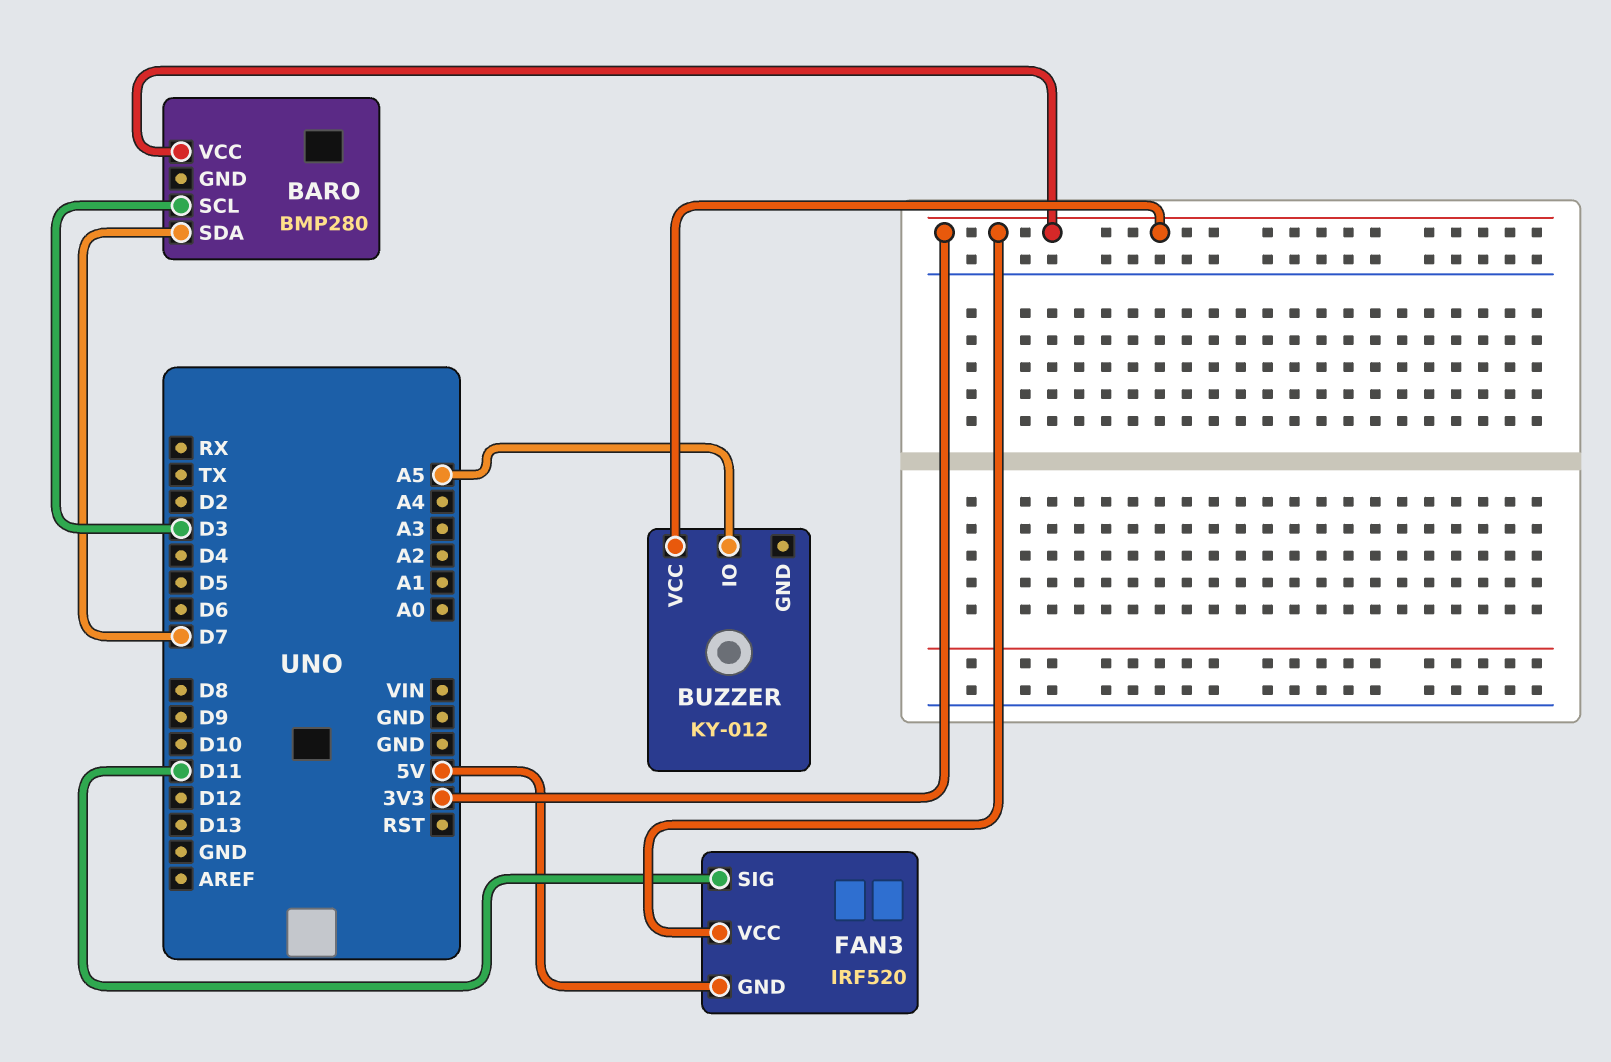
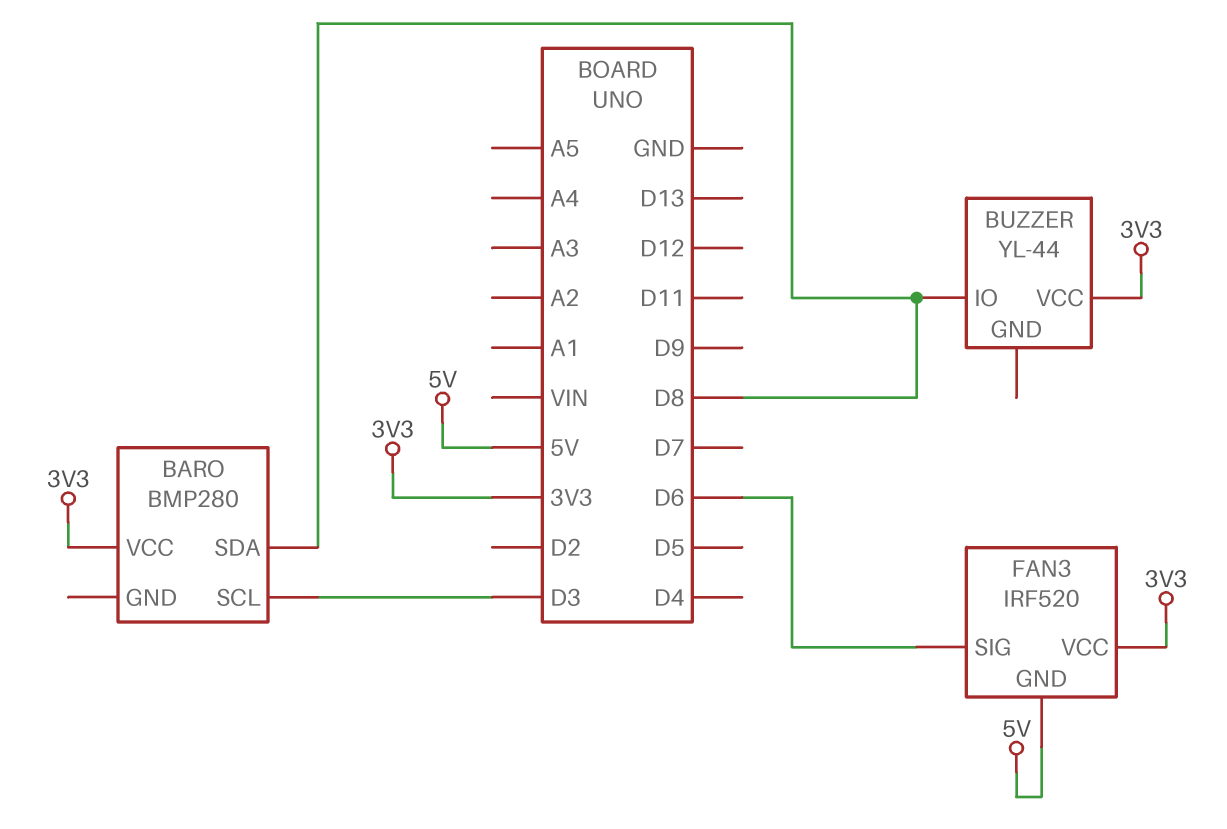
BARO pin SDA: D7 -> D8
BUZZER: KY-012 -> YL-44
BUZZER pin IO: A5 -> D8
FAN3 pin SIG: D11 -> D6

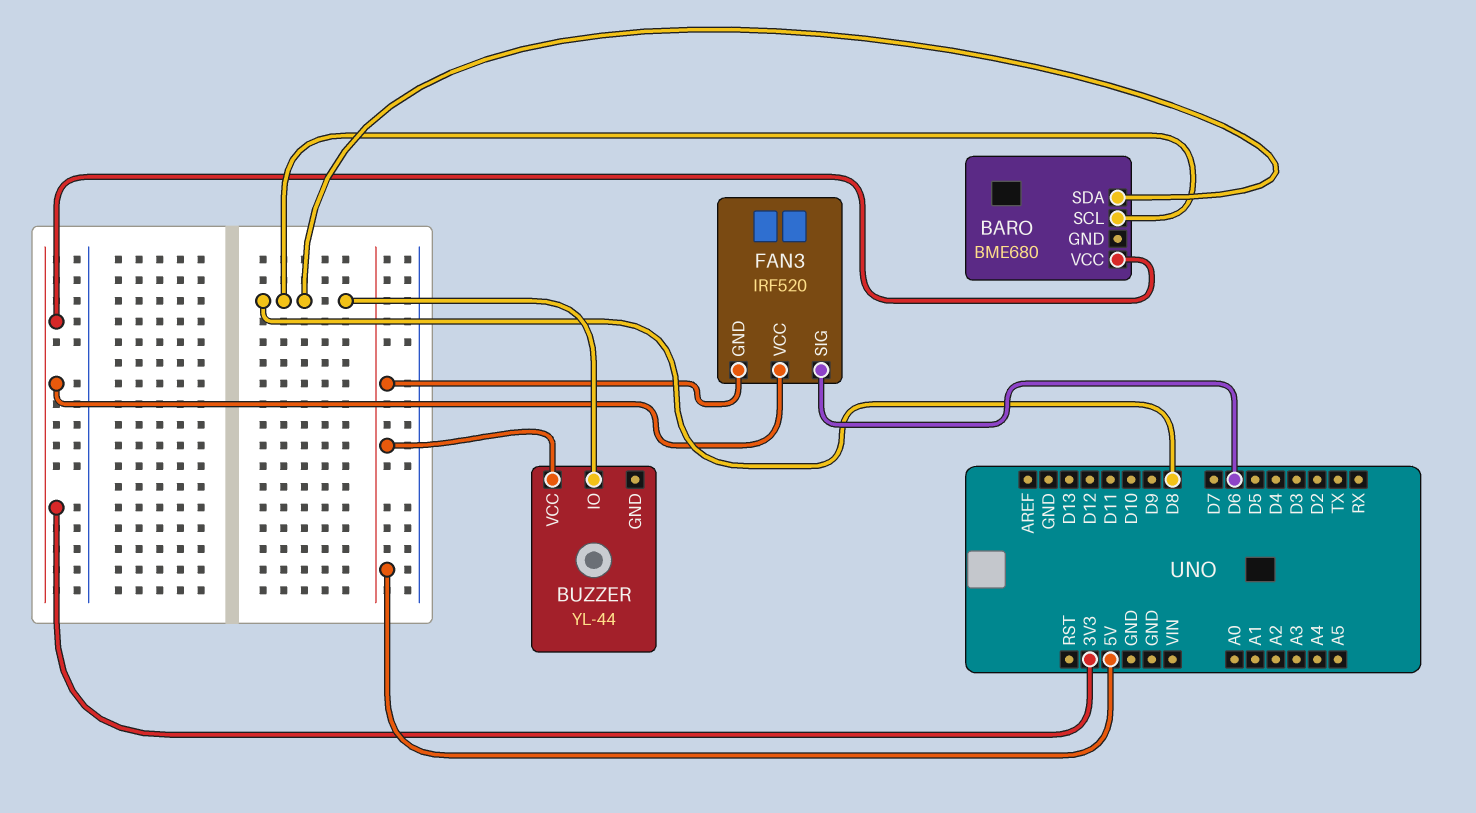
BARO: BMP280 -> BME680
BARO pin SCL: D3 -> D8
BUZZER pin VCC: 3V3 -> 5V

